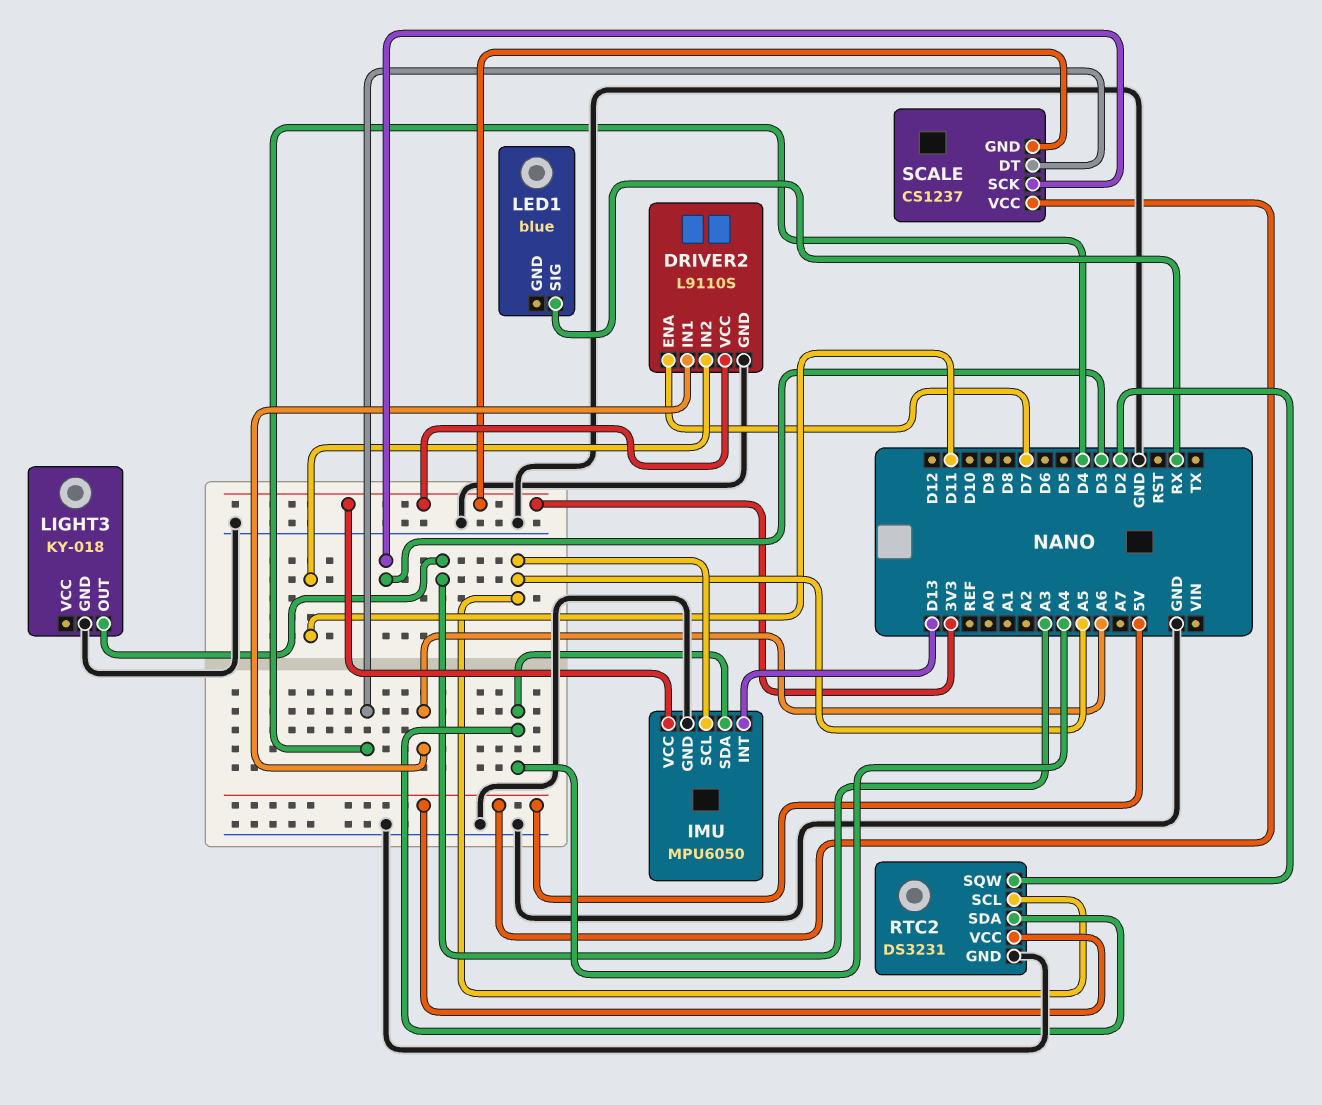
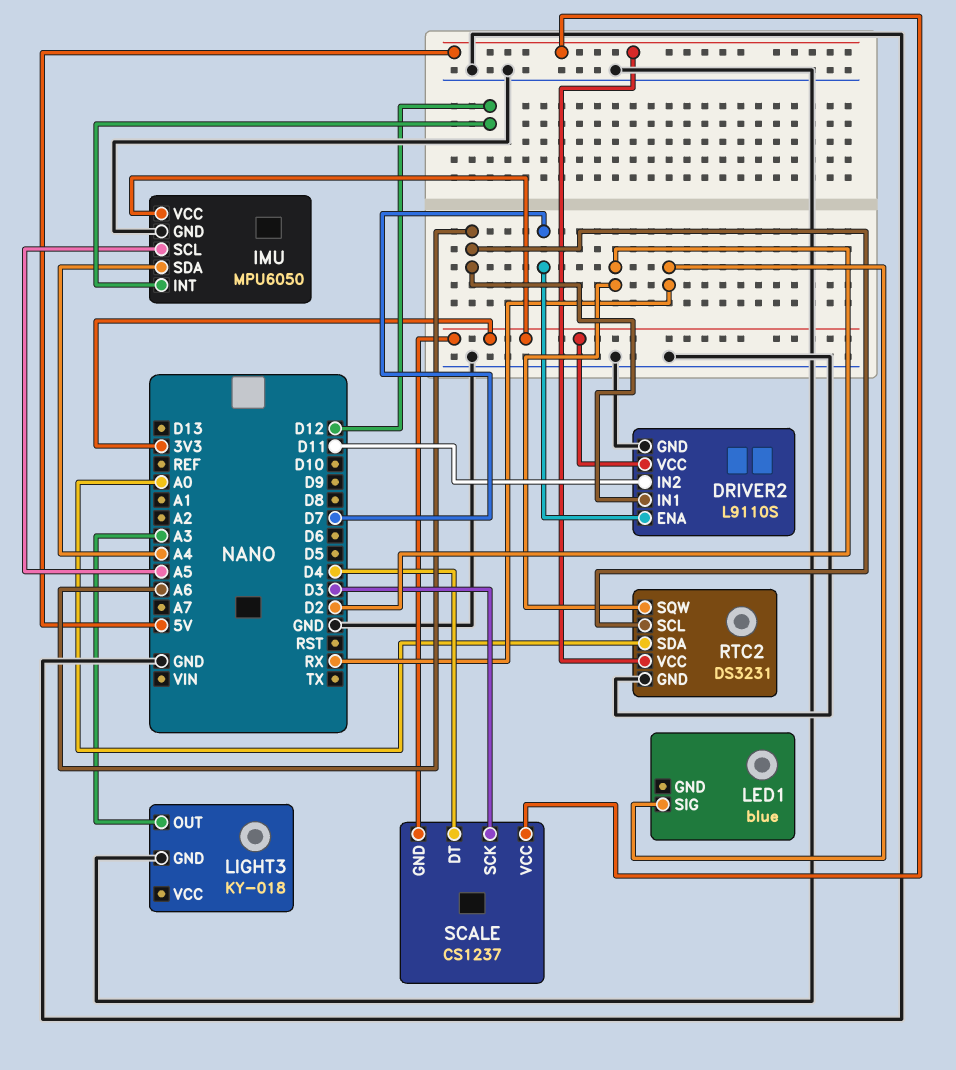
IMU pin INT: D13 -> D12
RTC2 pin SCL: A5 -> A6
RTC2 pin SDA: A4 -> A0

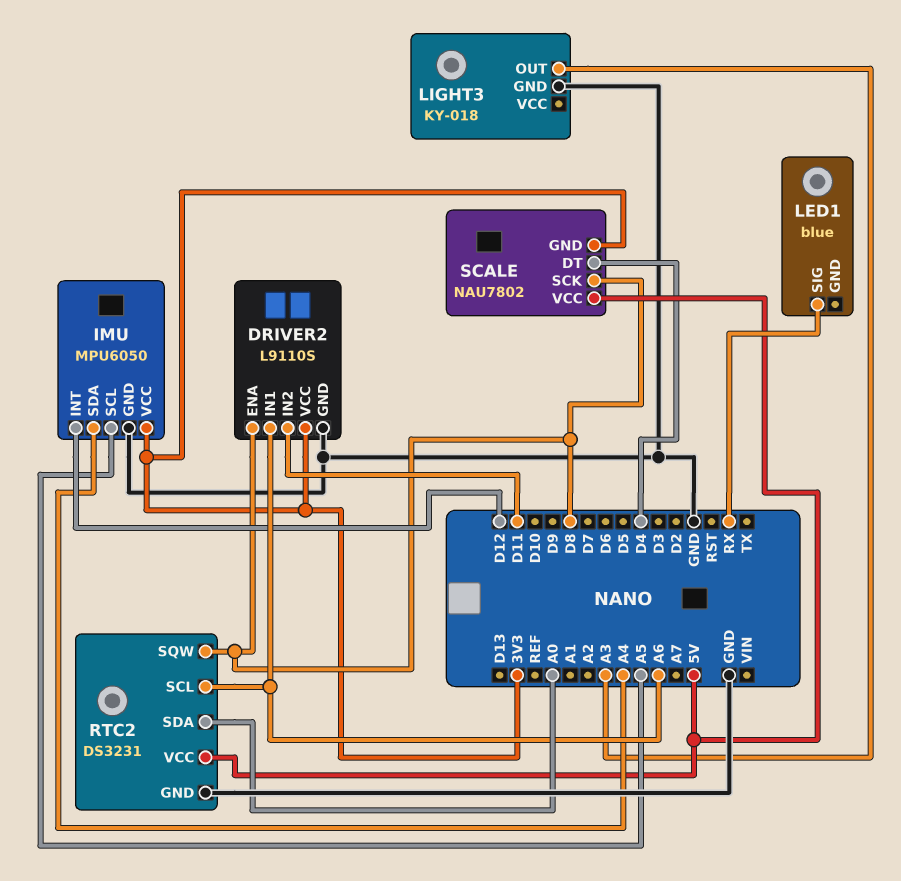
DRIVER2 pin ENA: D7 -> D8
RTC2 pin SQW: D2 -> D8
SCALE: CS1237 -> NAU7802
SCALE pin SCK: D3 -> D8

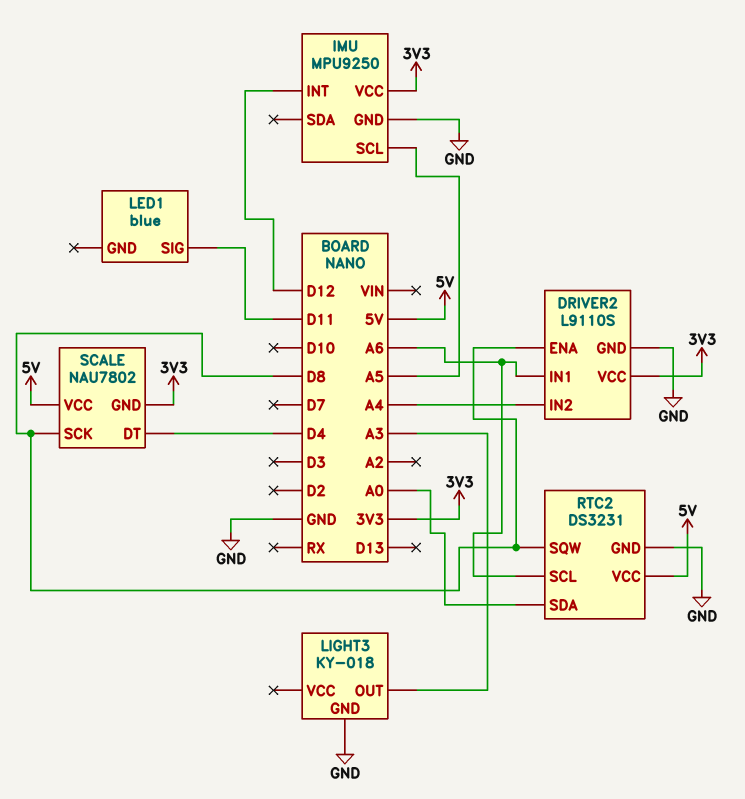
DRIVER2 pin IN2: D11 -> A4
IMU: MPU6050 -> MPU9250
IMU pin SDA: A4 -> none
LED1 pin SIG: RX -> D11

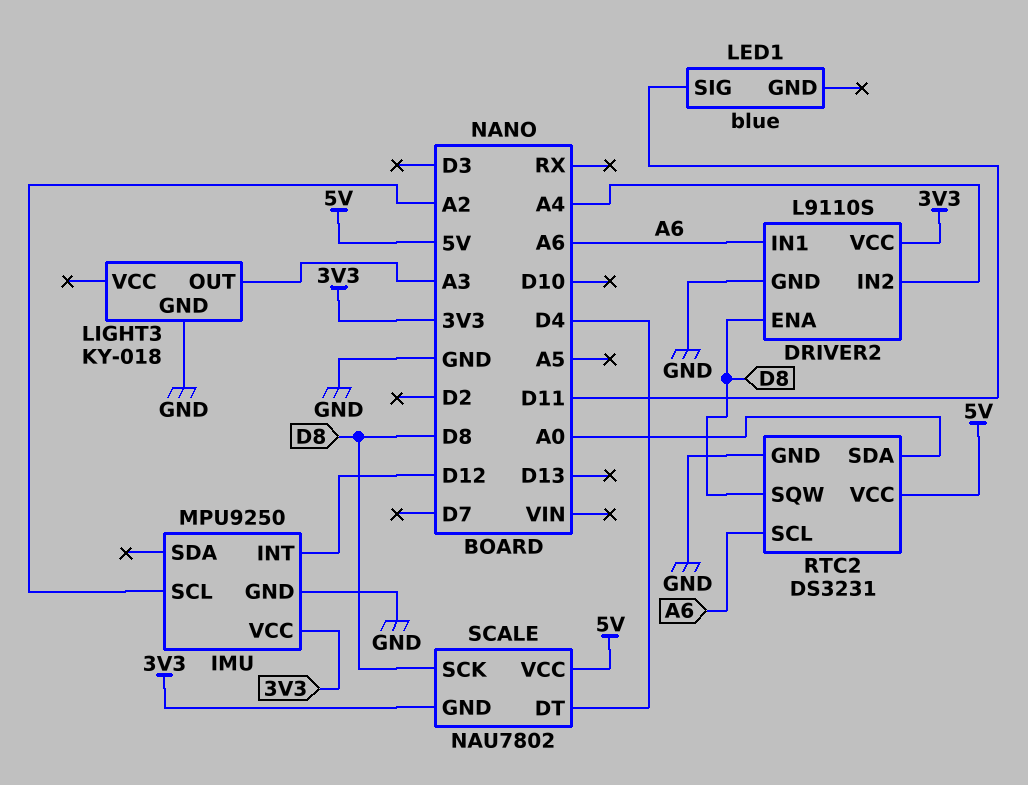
IMU pin SCL: A5 -> A2

